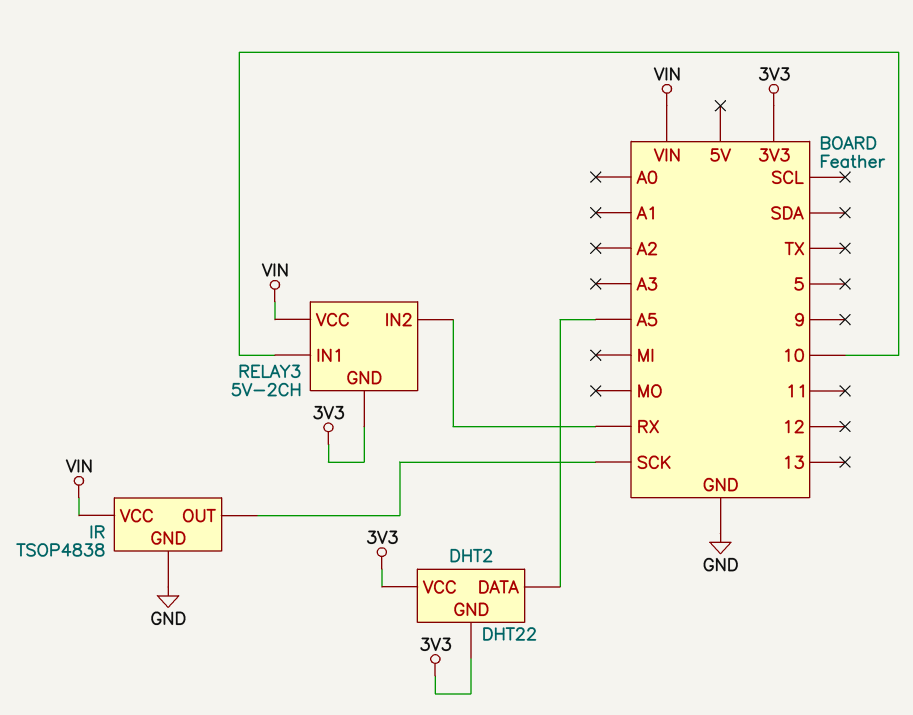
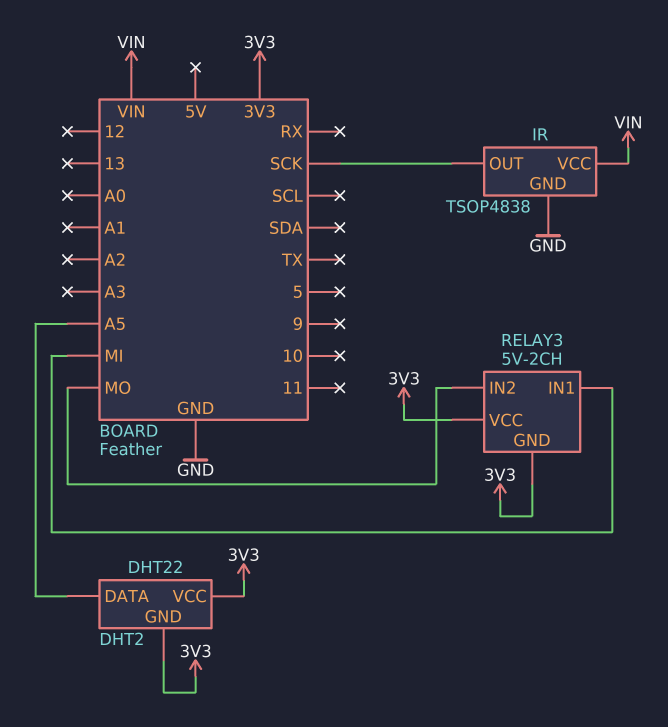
RELAY3 pin IN1: 10 -> MI
RELAY3 pin IN2: RX -> MO
RELAY3 pin VCC: VIN -> 3V3

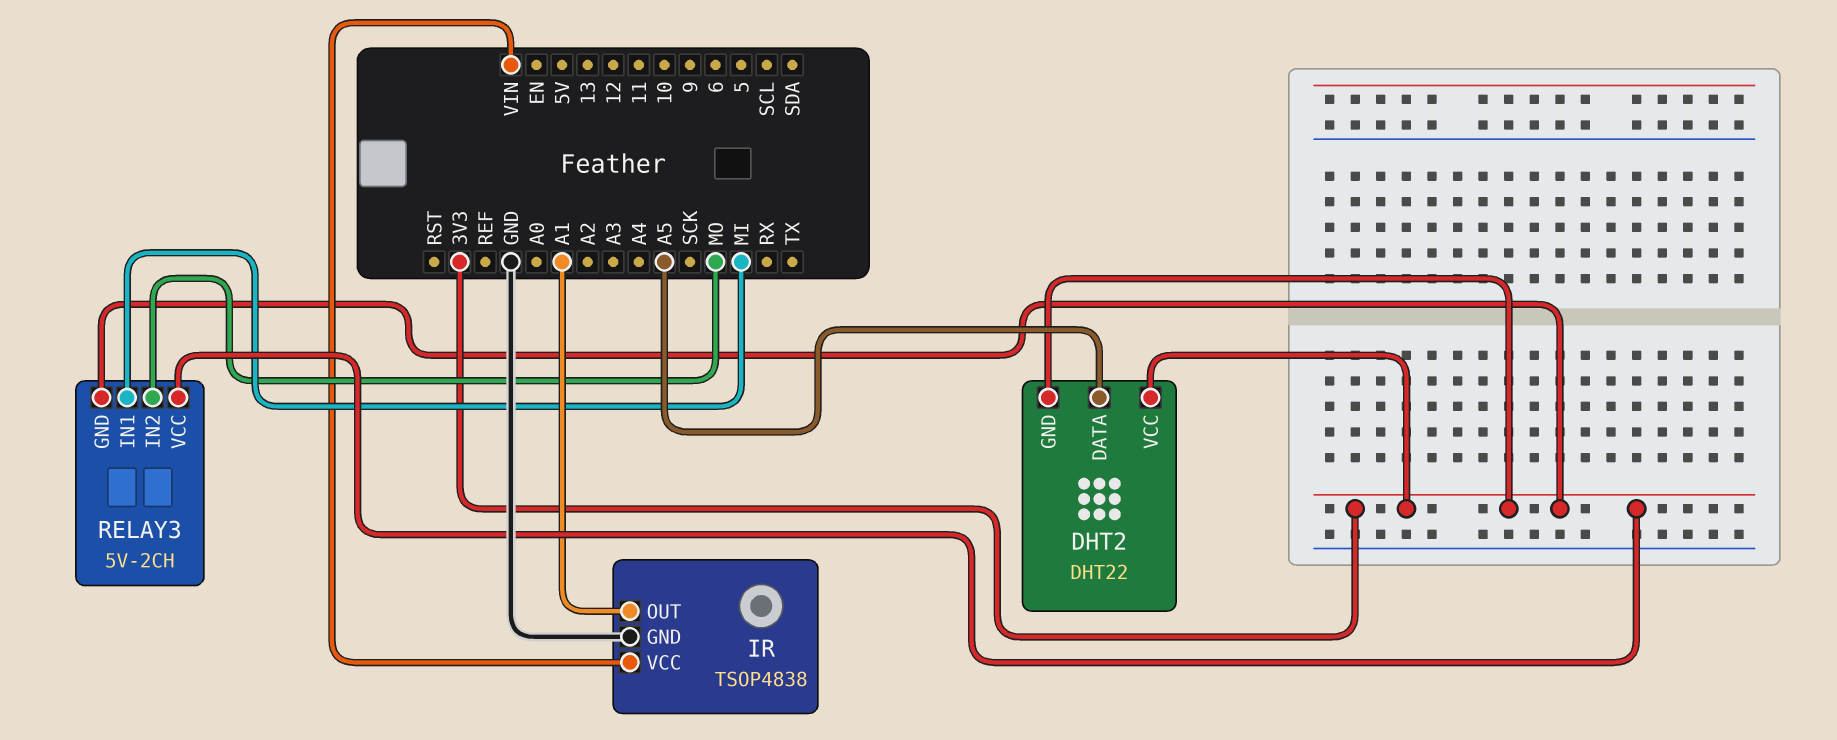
IR pin OUT: SCK -> A1

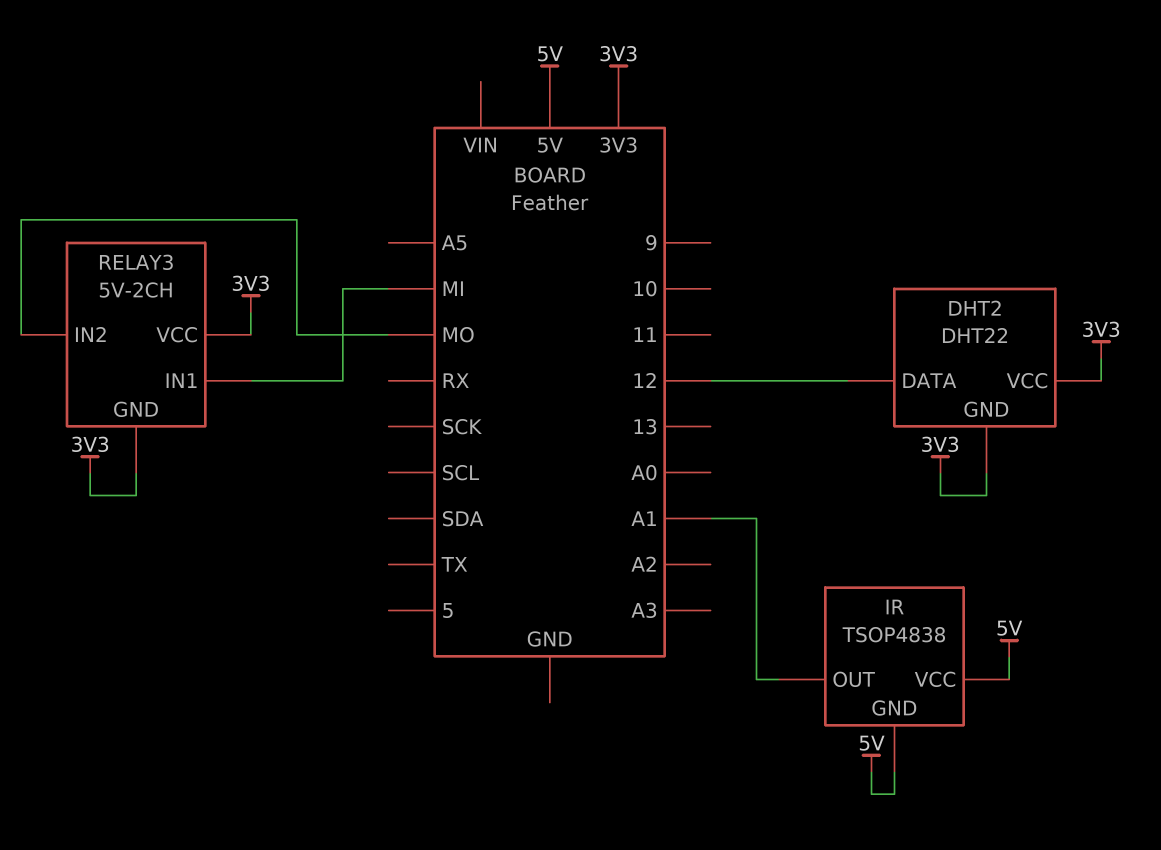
DHT2 pin DATA: A5 -> 12
IR pin GND: GND -> 5V
IR pin VCC: VIN -> 5V

